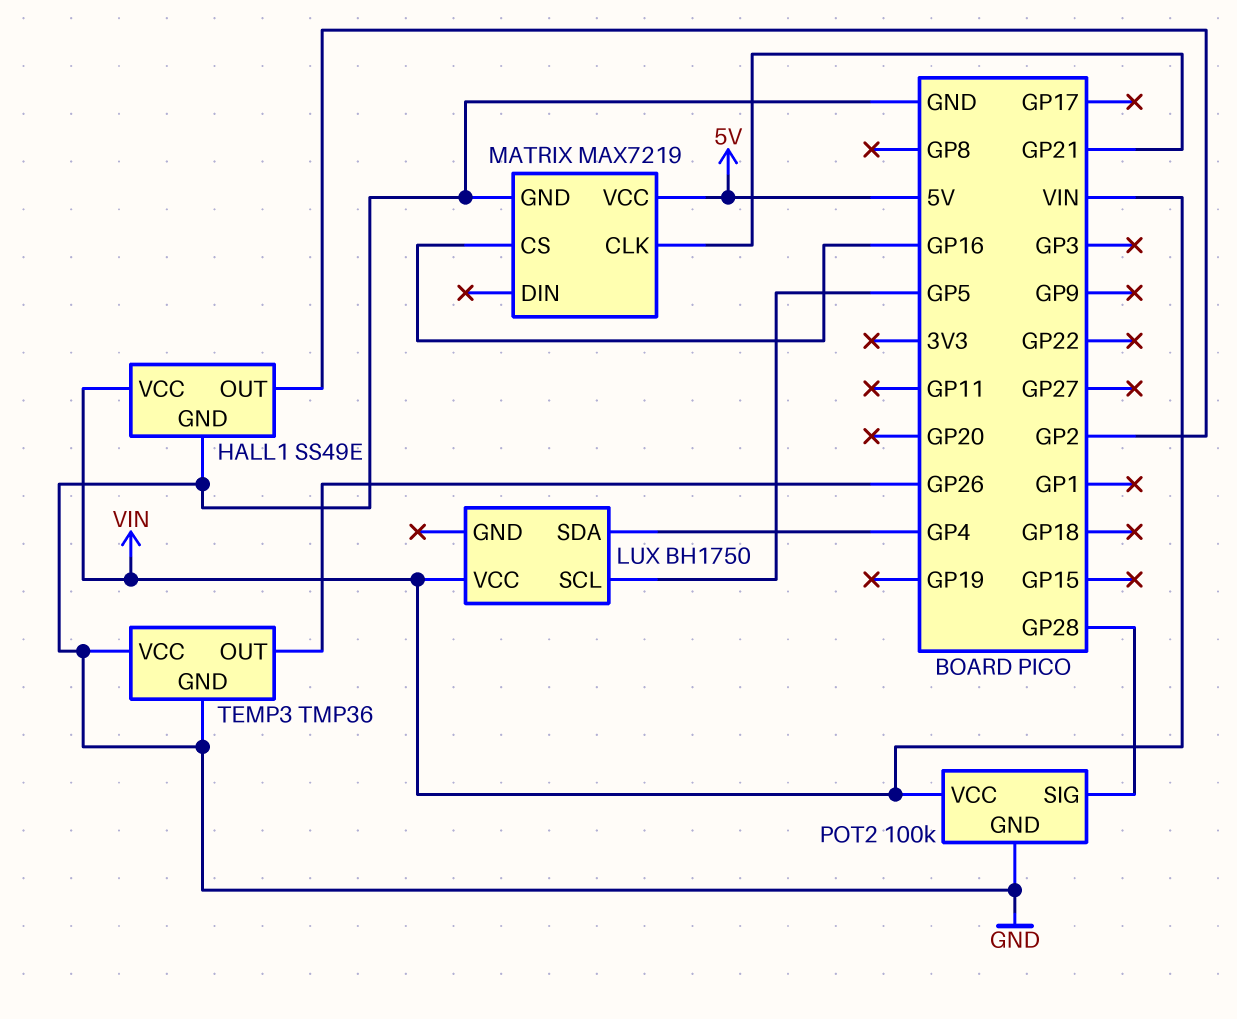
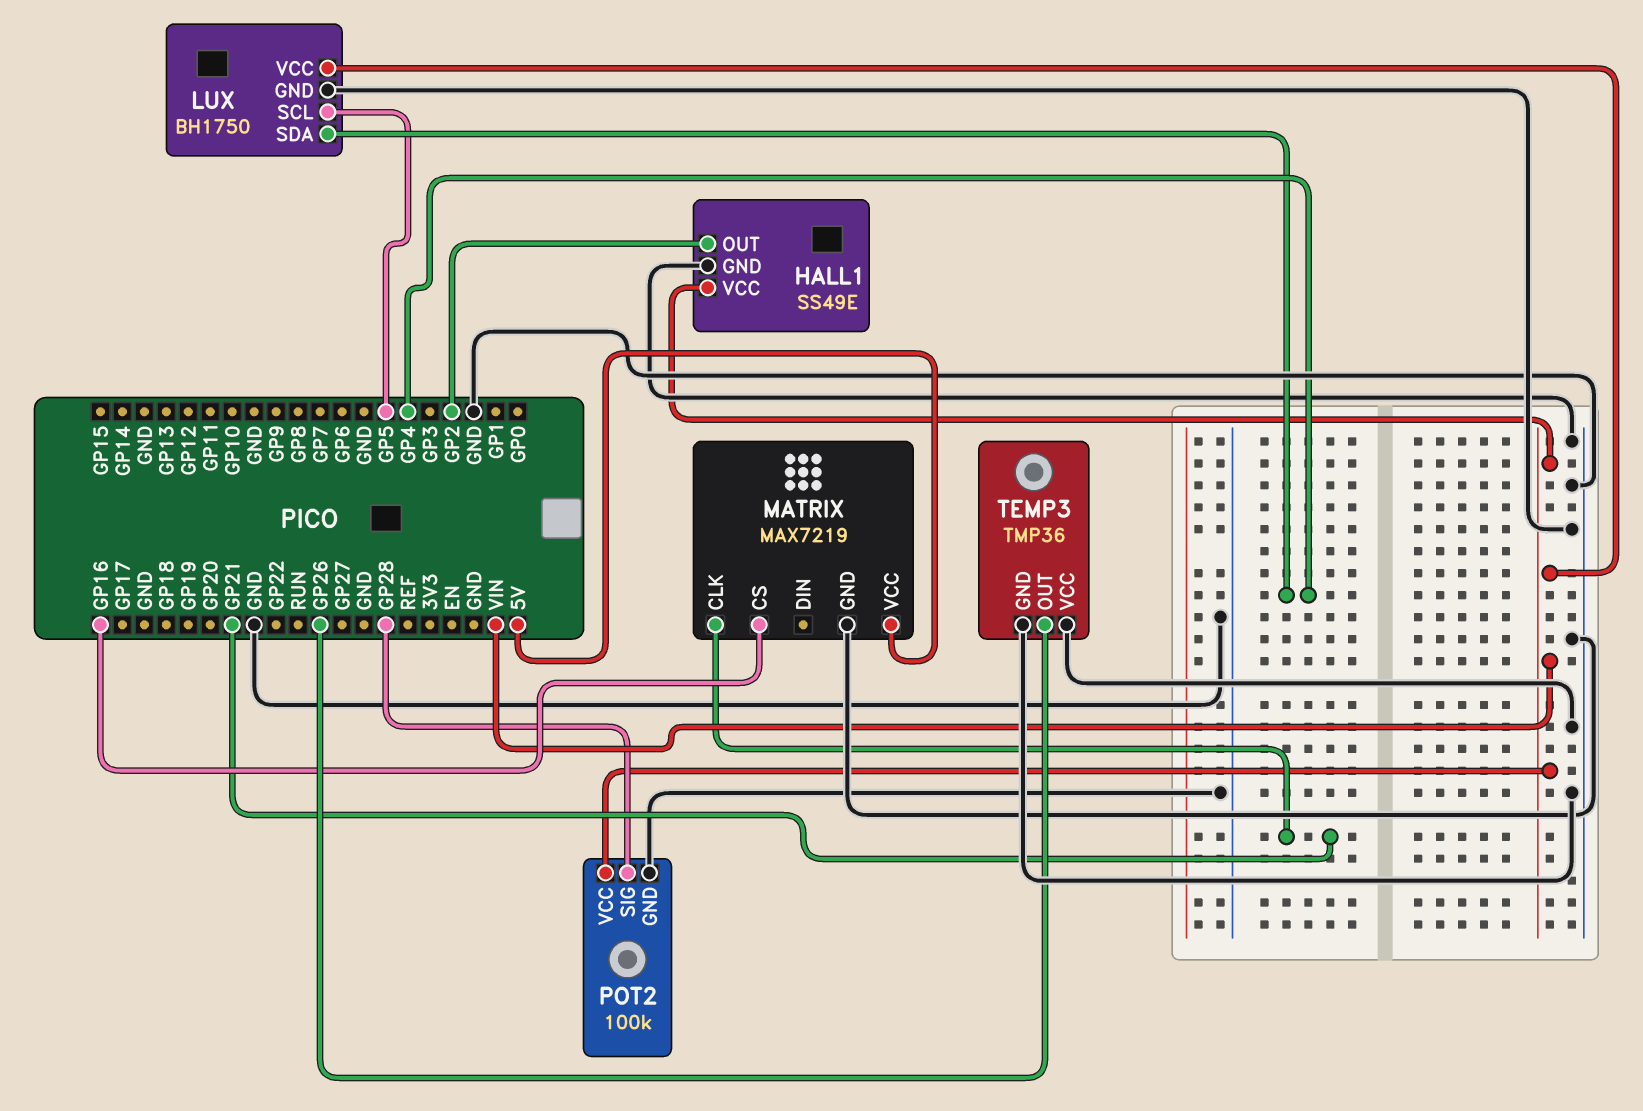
LUX pin GND: none -> GND

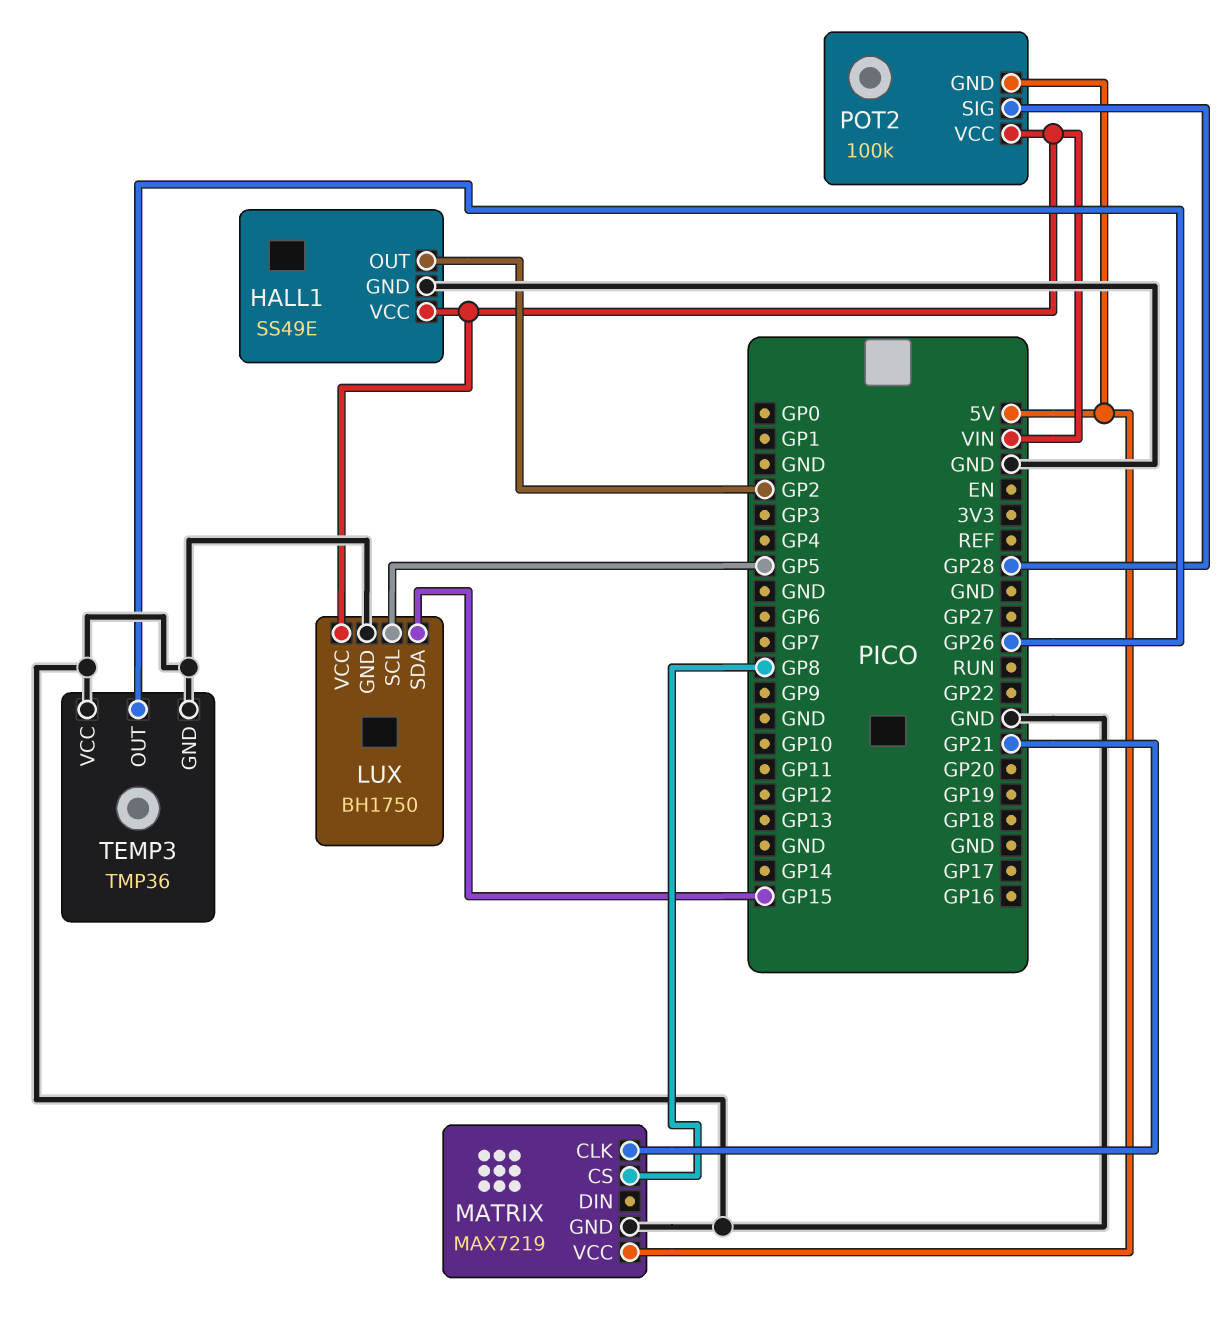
LUX pin SDA: GP4 -> GP15
MATRIX pin CS: GP16 -> GP8
POT2 pin GND: GND -> 5V

